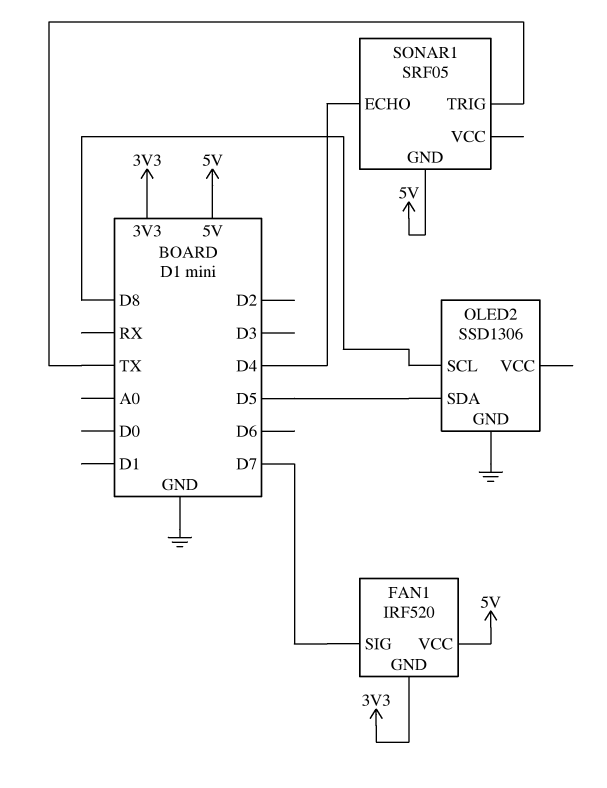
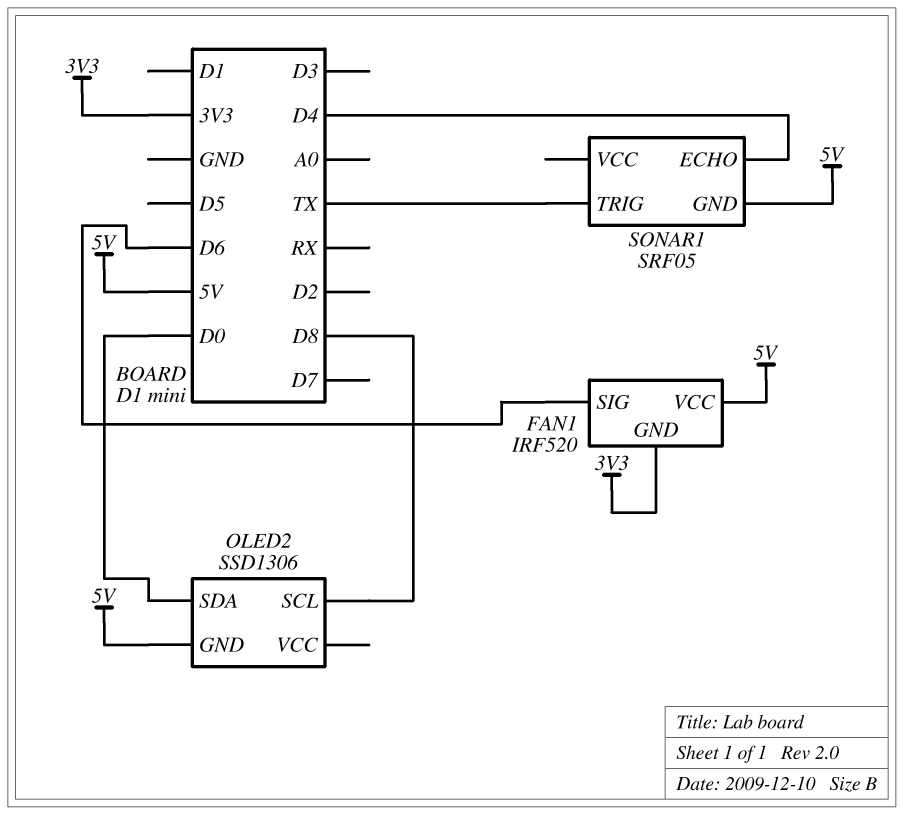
FAN1 pin SIG: D7 -> D6
OLED2 pin GND: GND -> 5V
OLED2 pin SDA: D5 -> D0

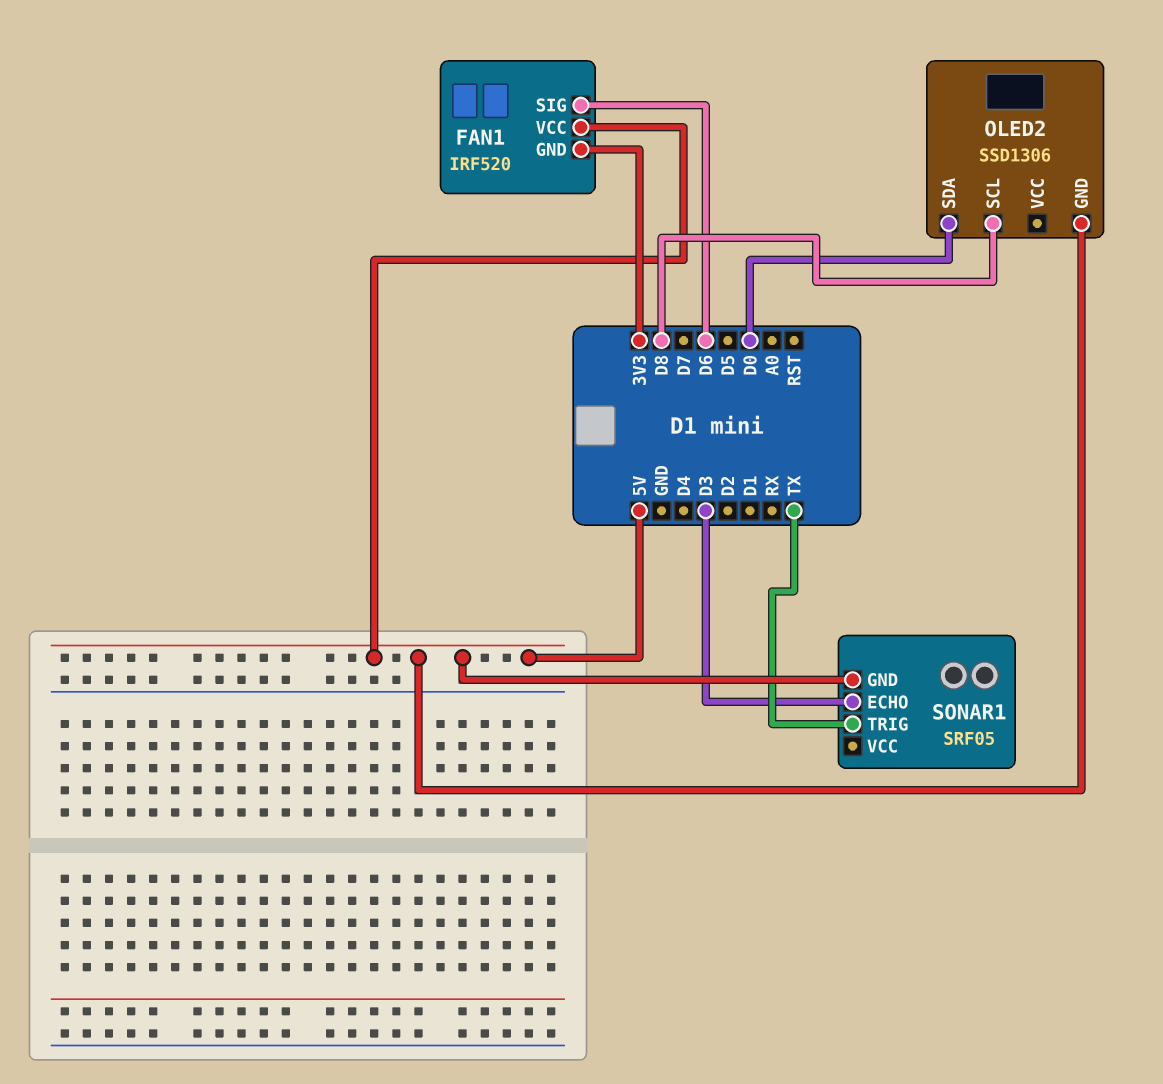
SONAR1 pin ECHO: D4 -> D3

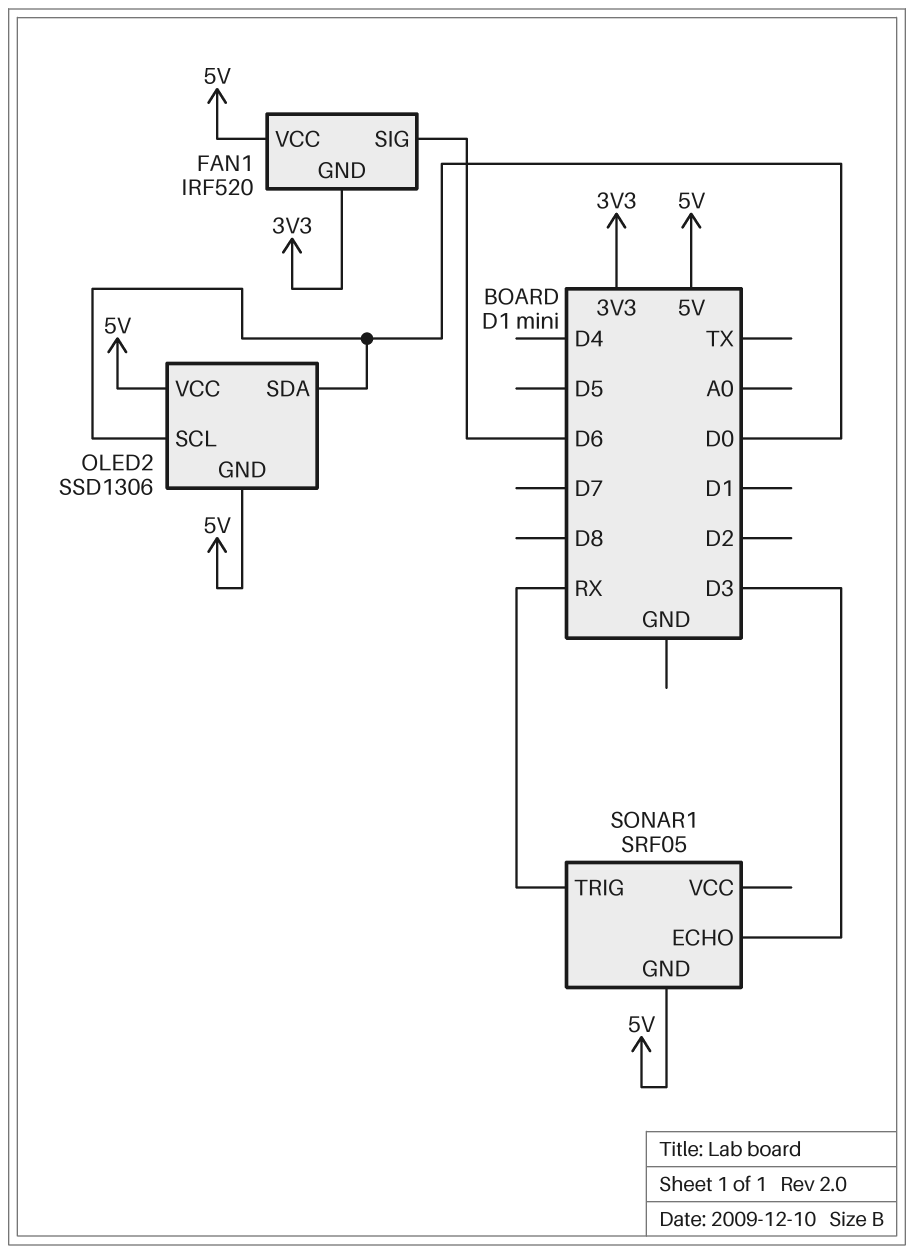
OLED2 pin SCL: D8 -> D0
OLED2 pin VCC: none -> 5V
SONAR1 pin TRIG: TX -> RX

